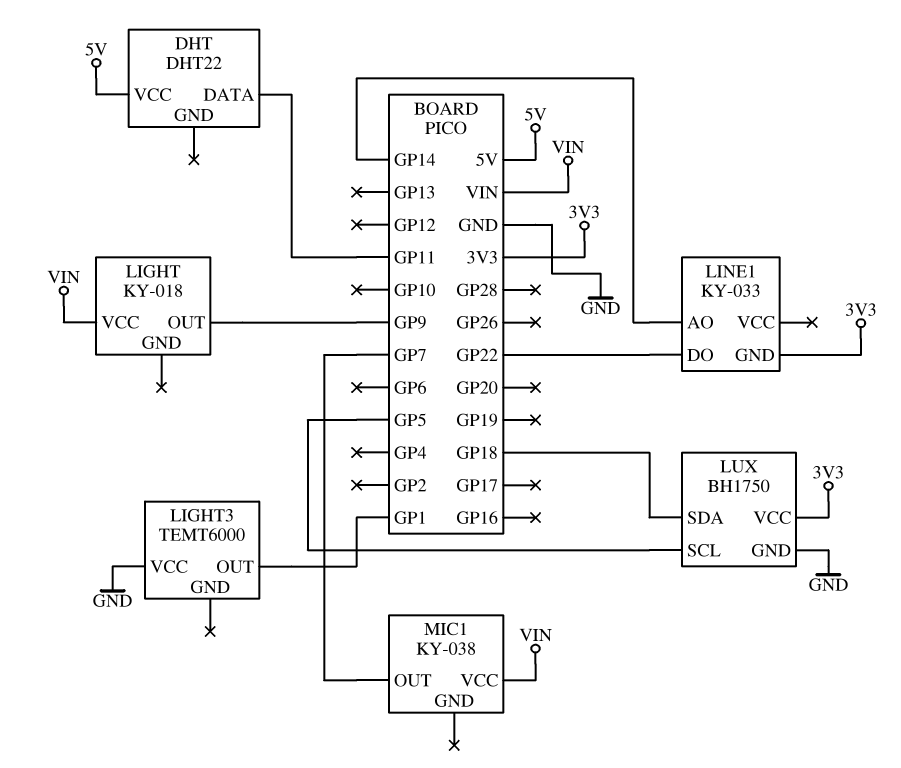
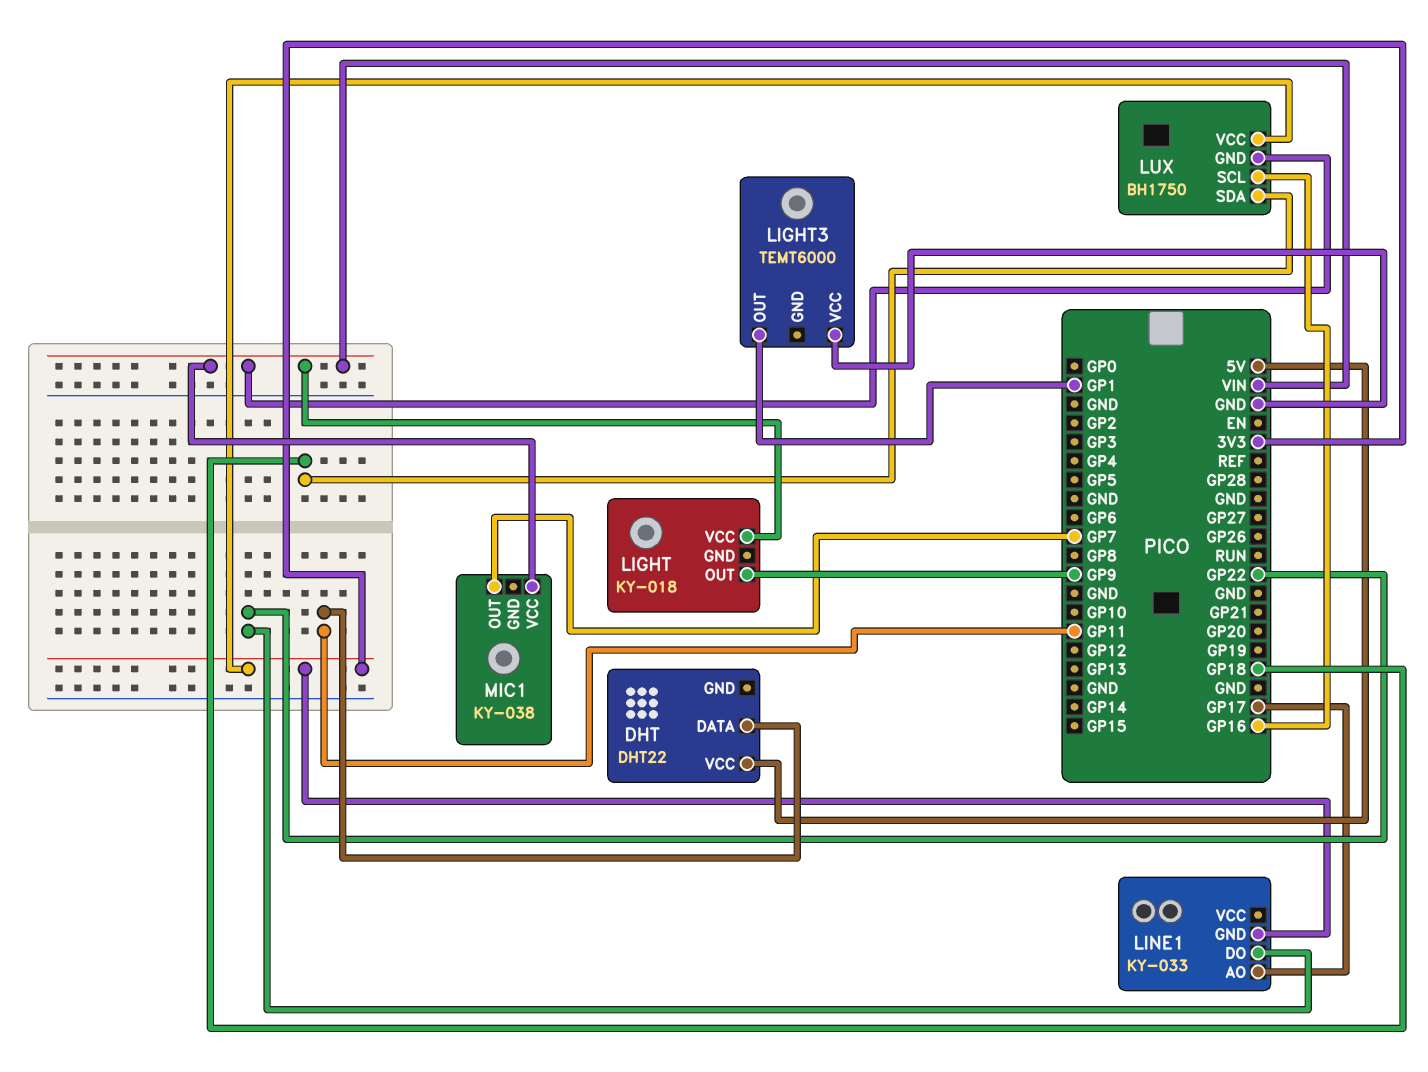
LINE1 pin AO: GP14 -> GP17
LUX pin GND: GND -> VIN
LUX pin SCL: GP5 -> GP16

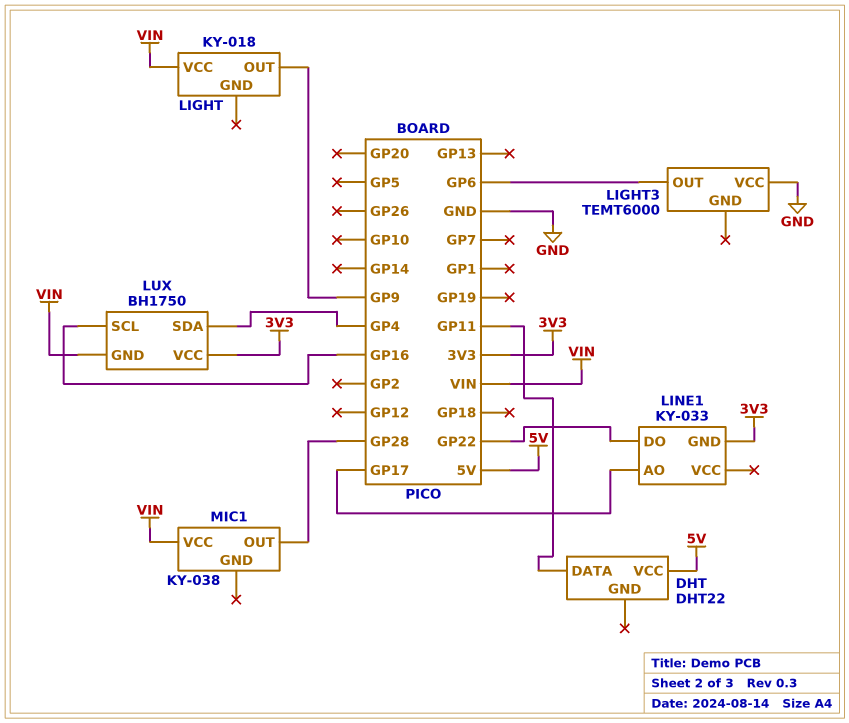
LIGHT3 pin OUT: GP1 -> GP6
LUX pin SDA: GP18 -> GP4
MIC1 pin OUT: GP7 -> GP28

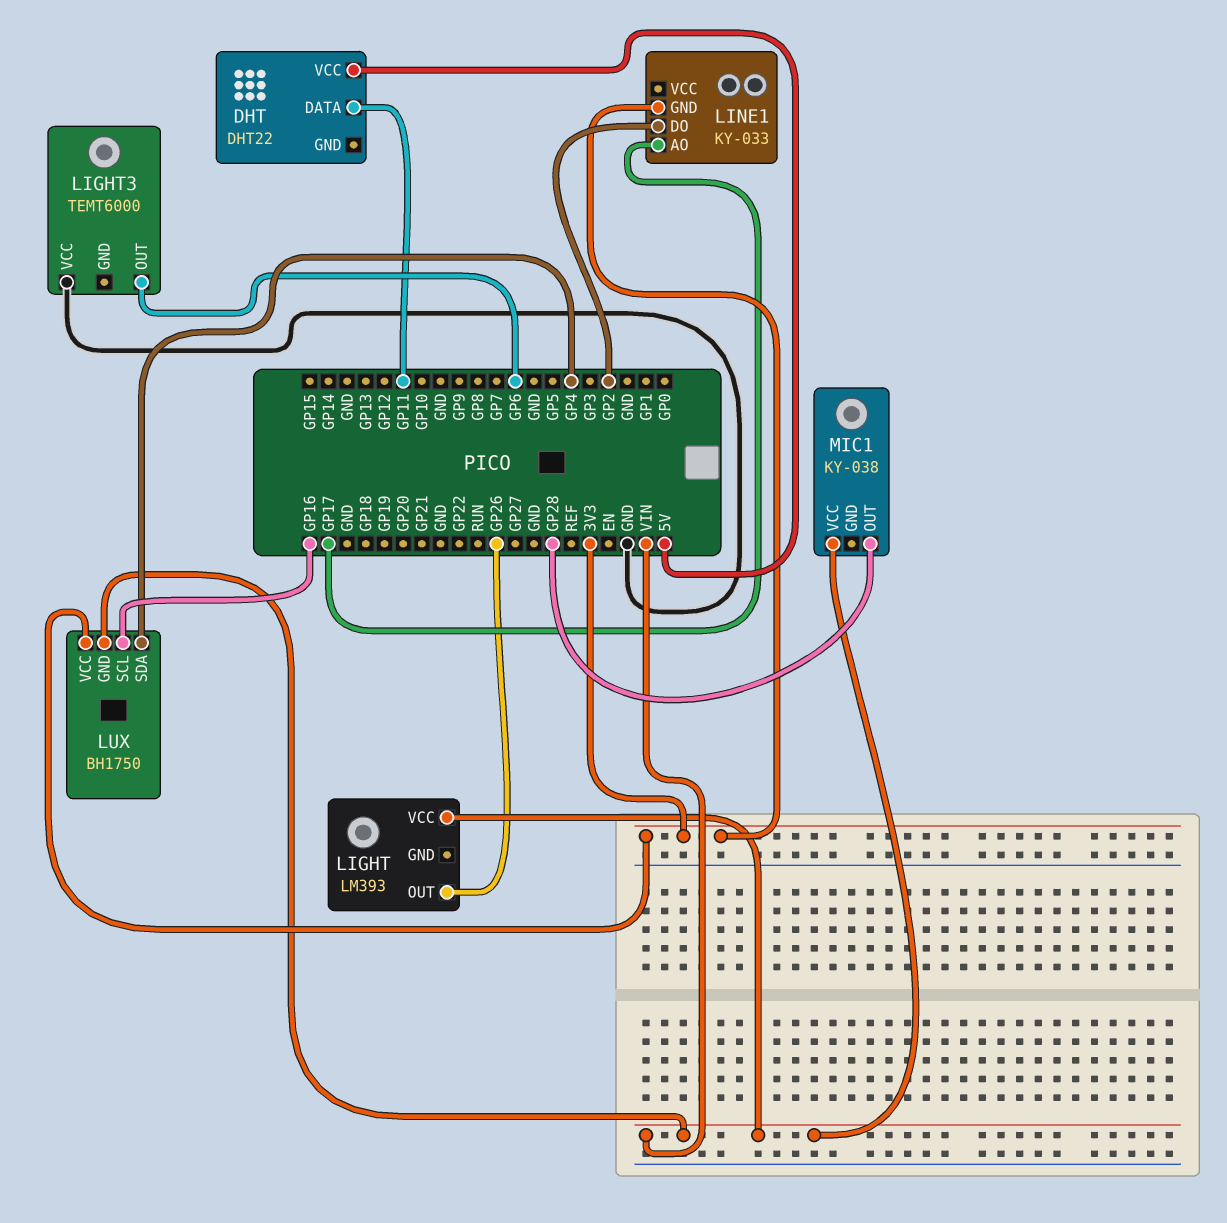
LIGHT: KY-018 -> LM393
LIGHT pin OUT: GP9 -> GP26
LINE1 pin DO: GP22 -> GP2

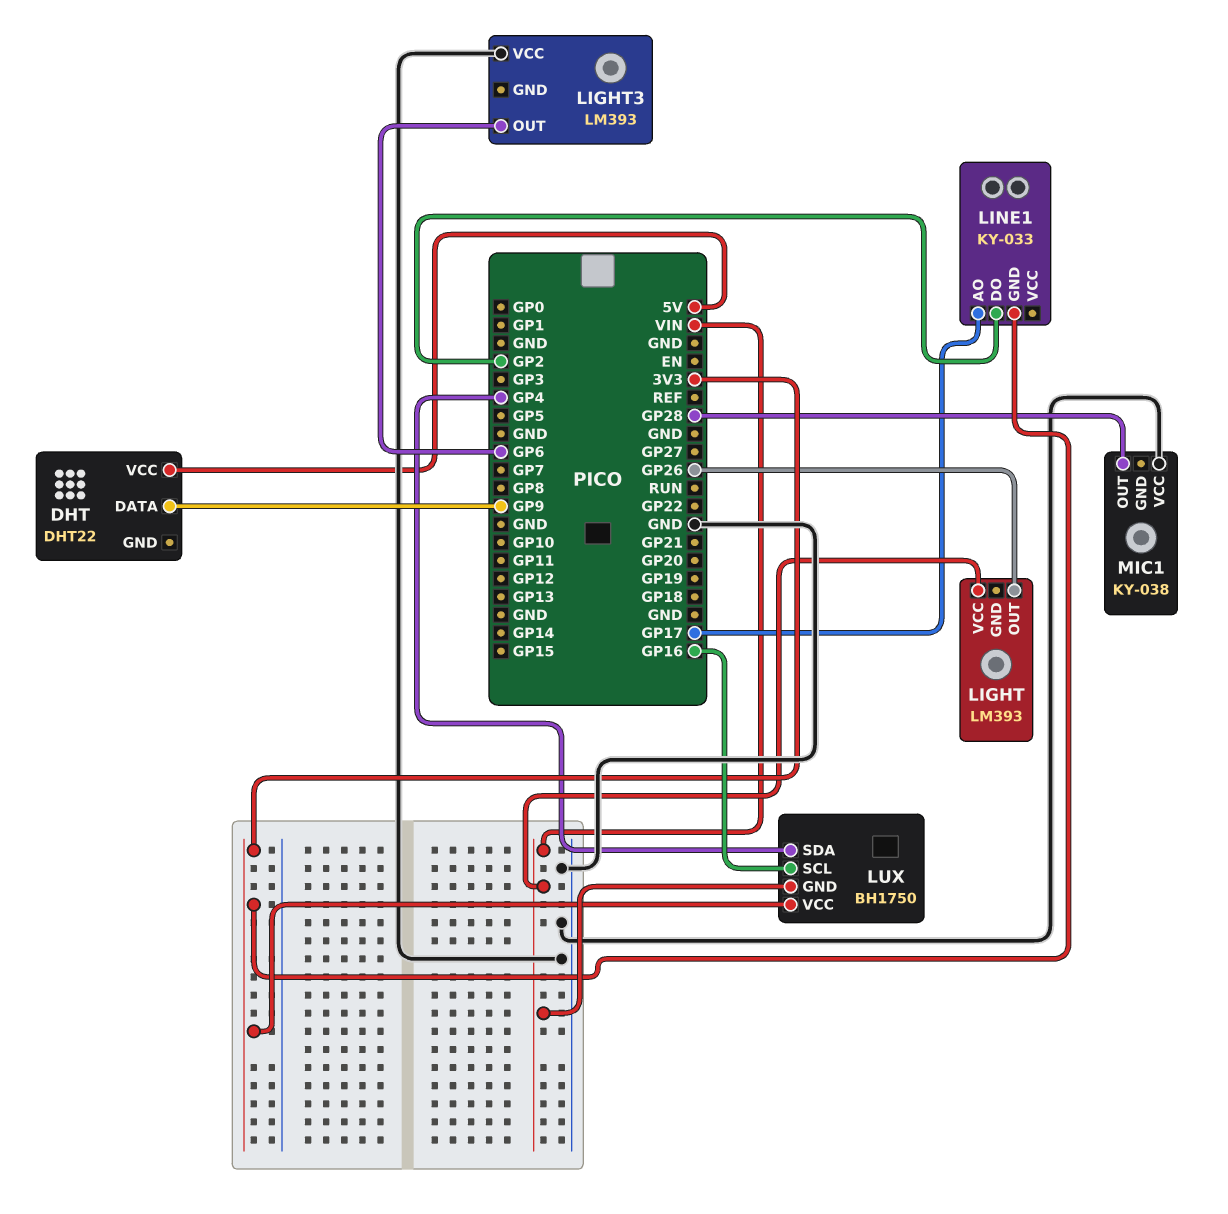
DHT pin DATA: GP11 -> GP9
LIGHT3: TEMT6000 -> LM393
MIC1 pin VCC: VIN -> GND

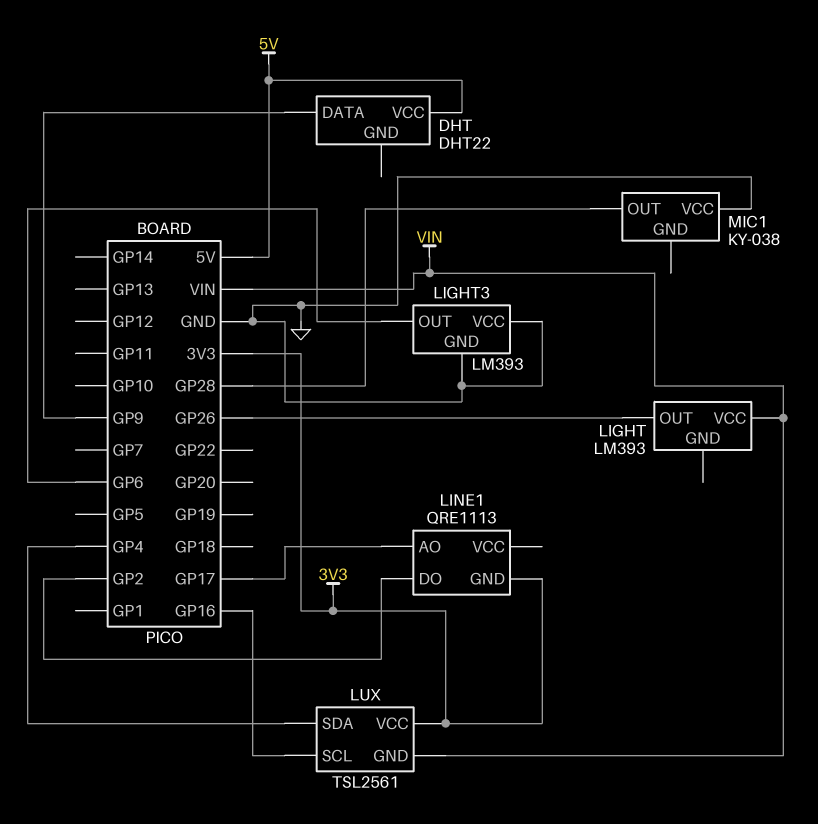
LIGHT3 pin GND: none -> GND
LINE1: KY-033 -> QRE1113
LUX: BH1750 -> TSL2561

